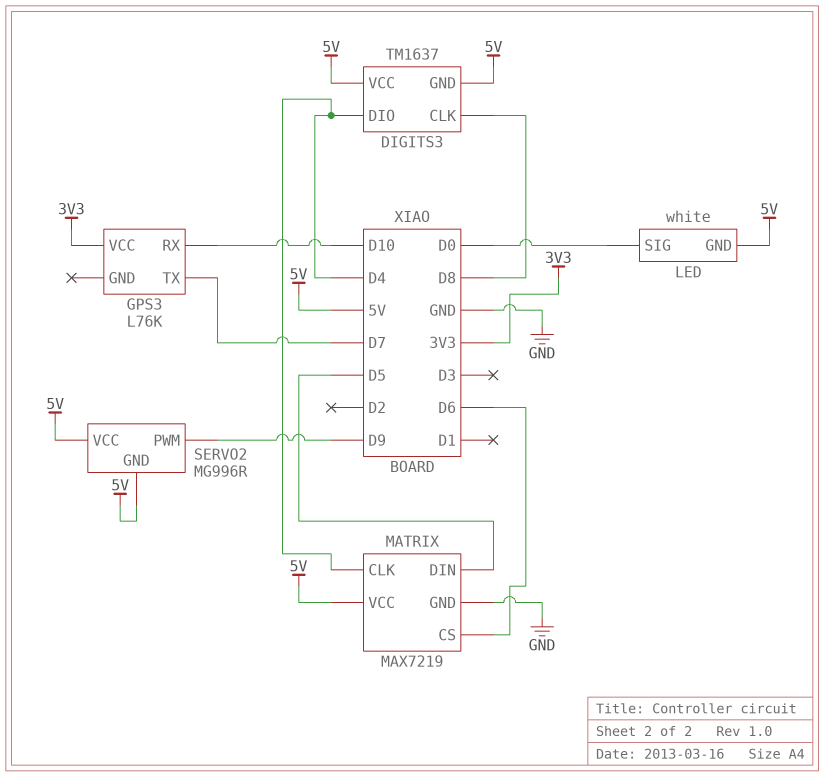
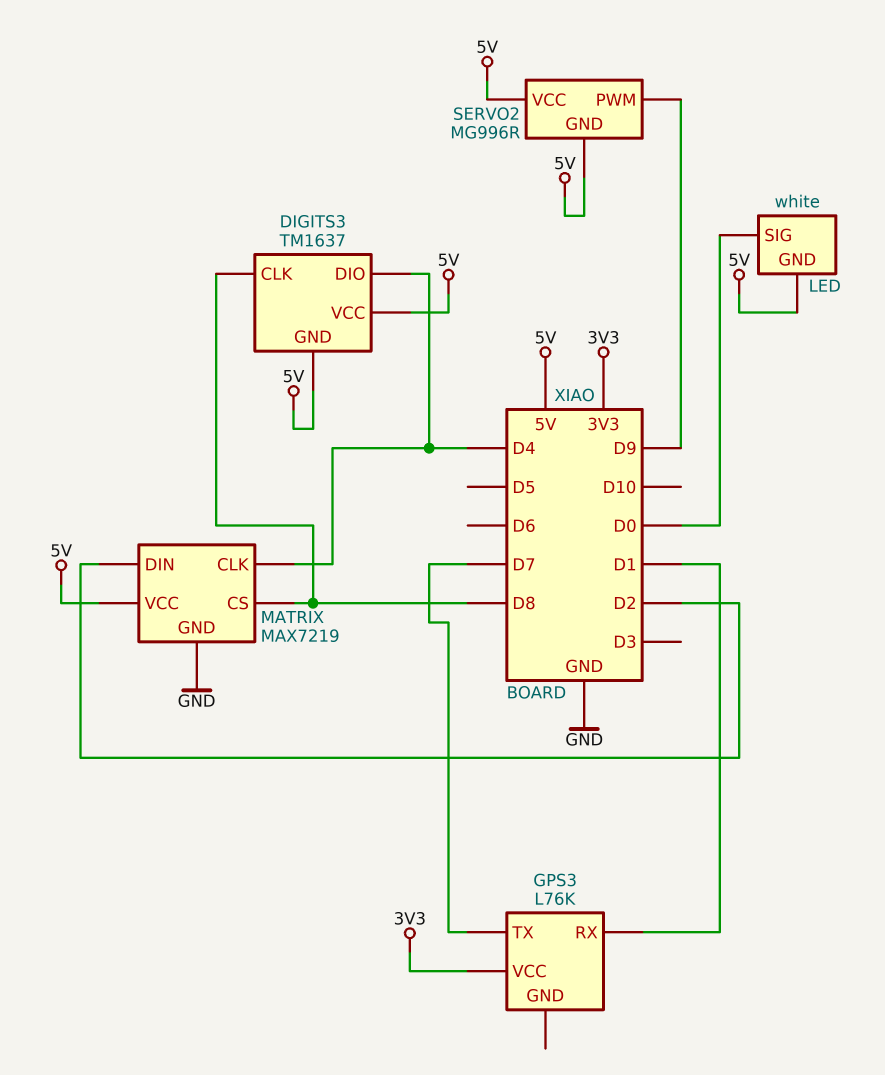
GPS3 pin RX: D10 -> D1
MATRIX pin CS: D6 -> D8
MATRIX pin DIN: D5 -> D2

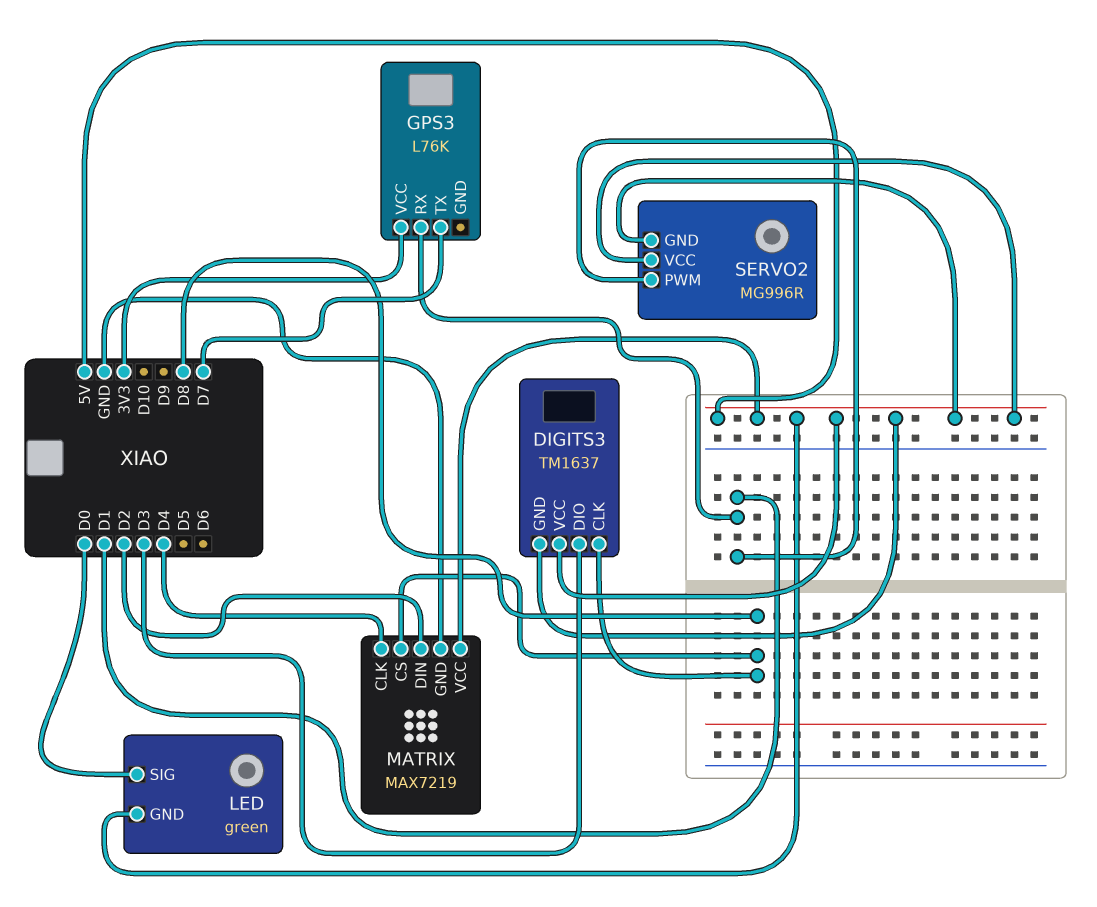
DIGITS3 pin DIO: D4 -> D3
LED: white -> green
SERVO2 pin PWM: D9 -> D1

